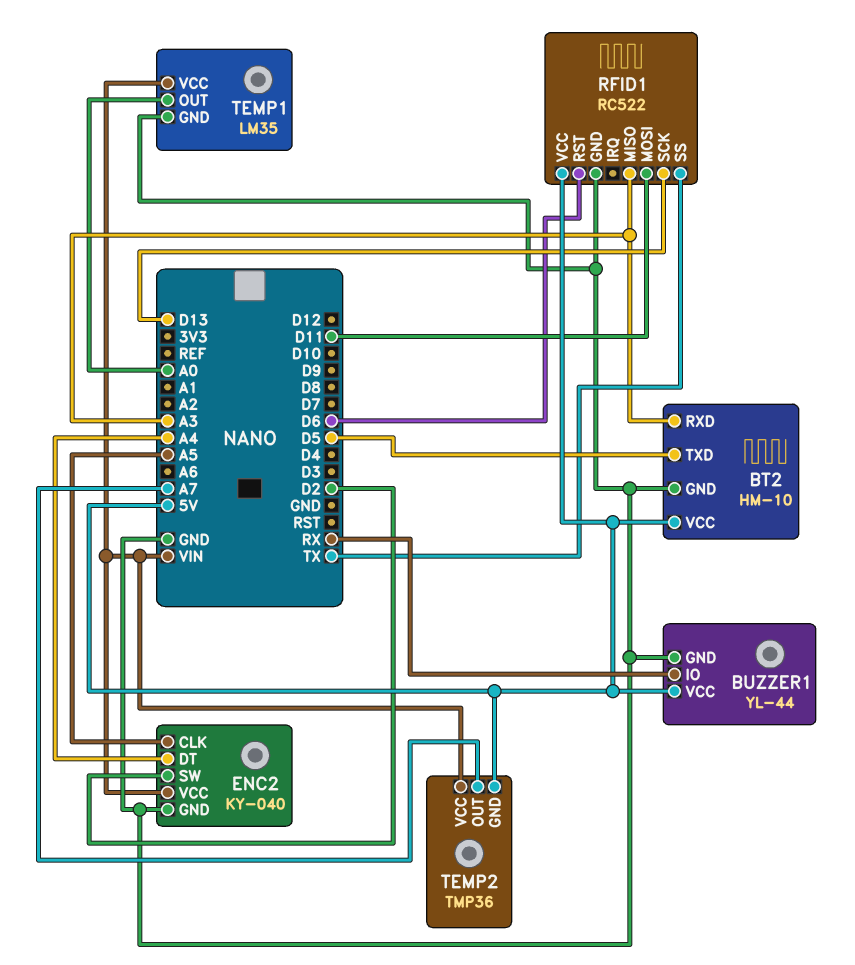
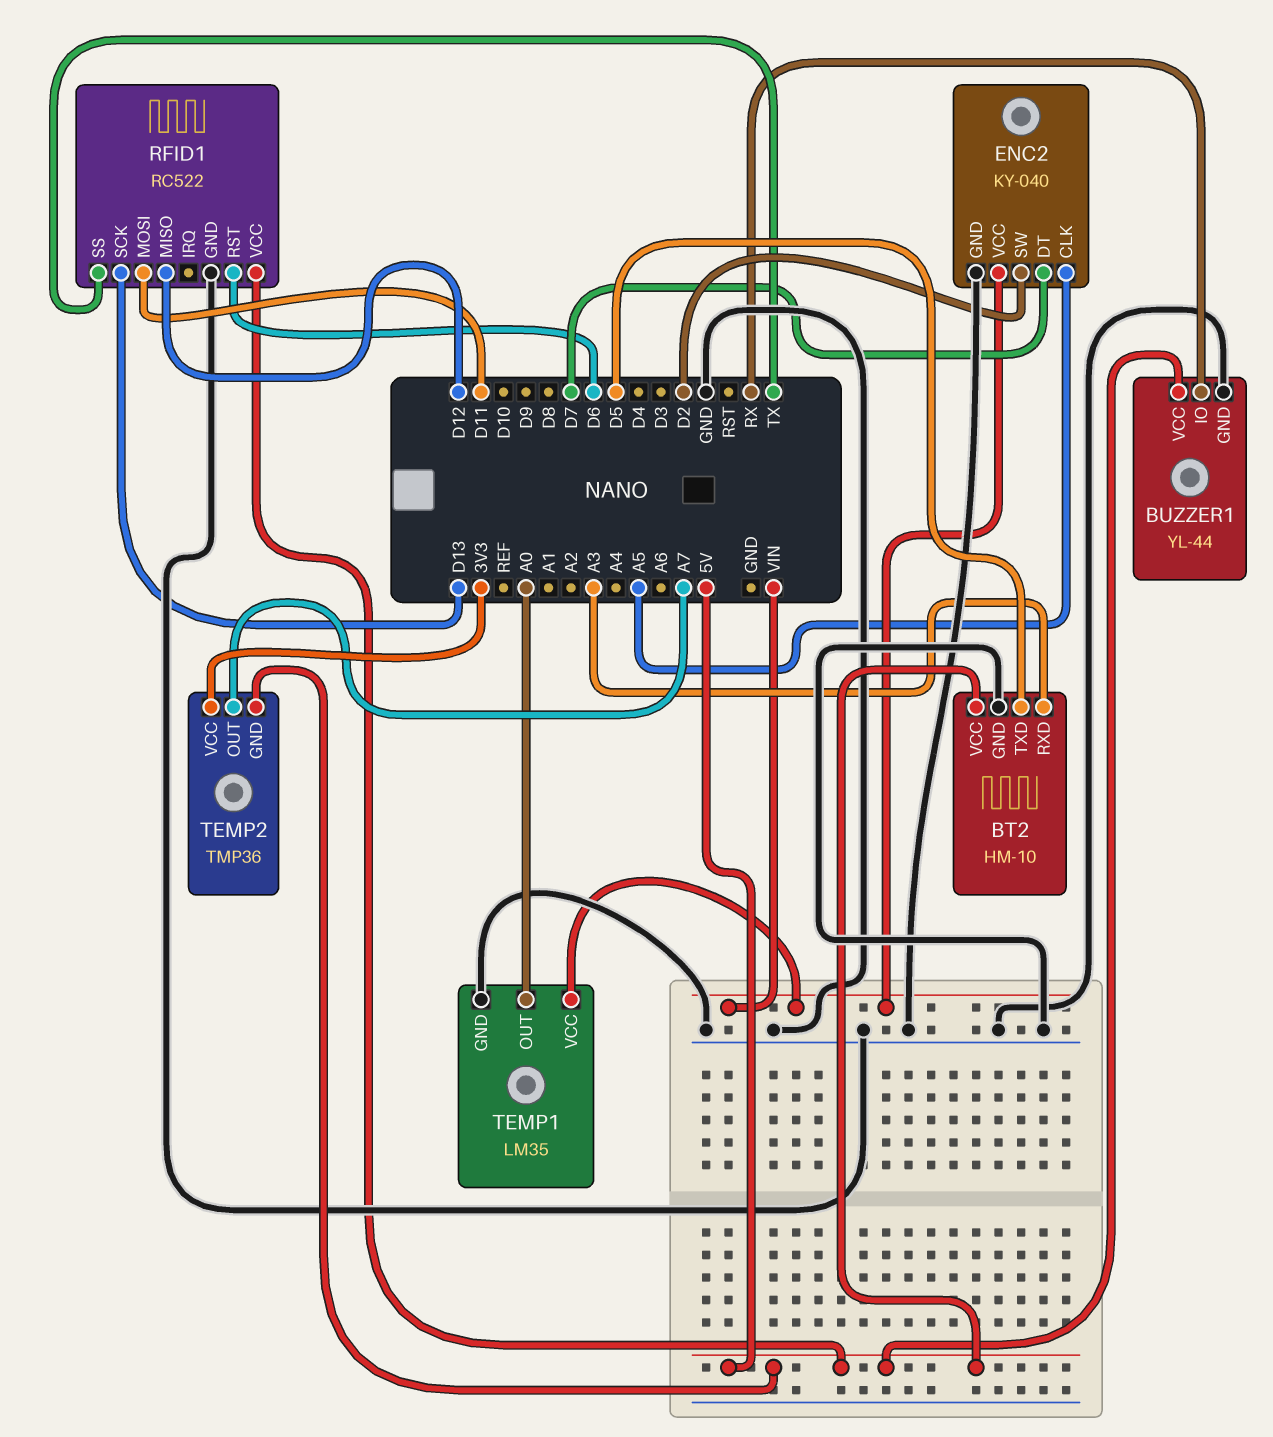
ENC2 pin DT: A4 -> D7
RFID1 pin MISO: A3 -> D12
TEMP2 pin VCC: VIN -> 3V3

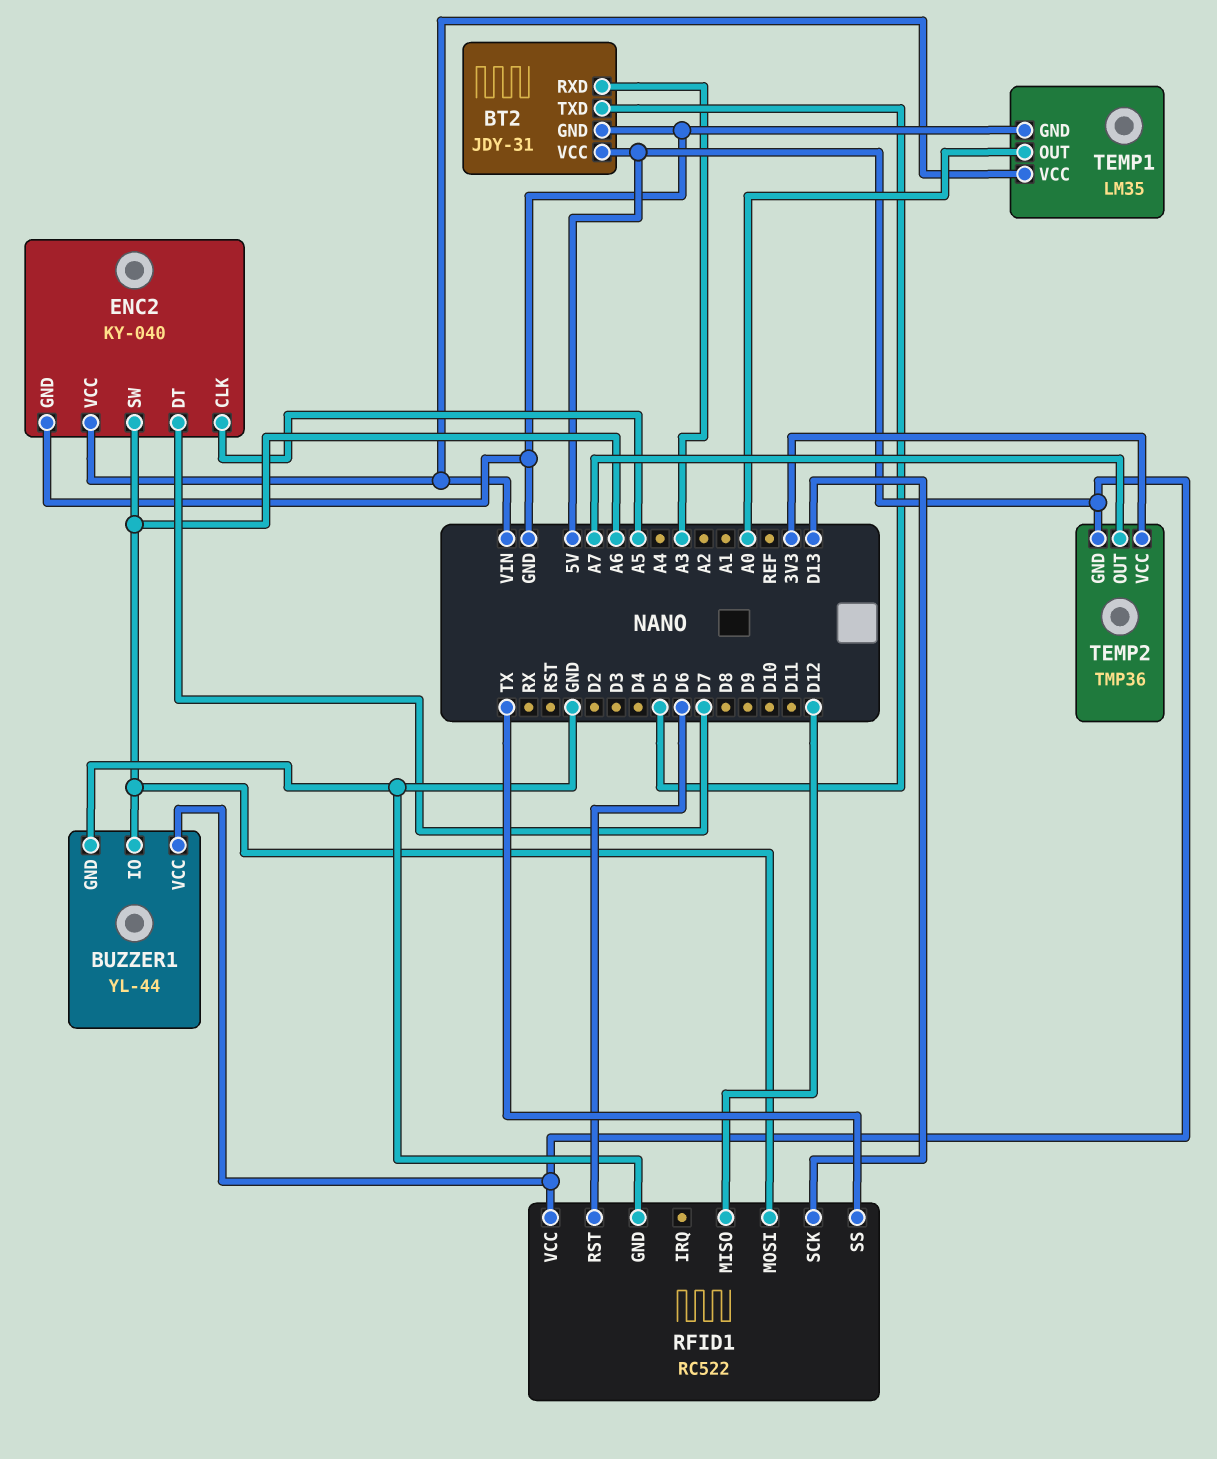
BT2: HM-10 -> JDY-31
BUZZER1 pin IO: RX -> A6
ENC2 pin SW: D2 -> A6
RFID1 pin MOSI: D11 -> A6

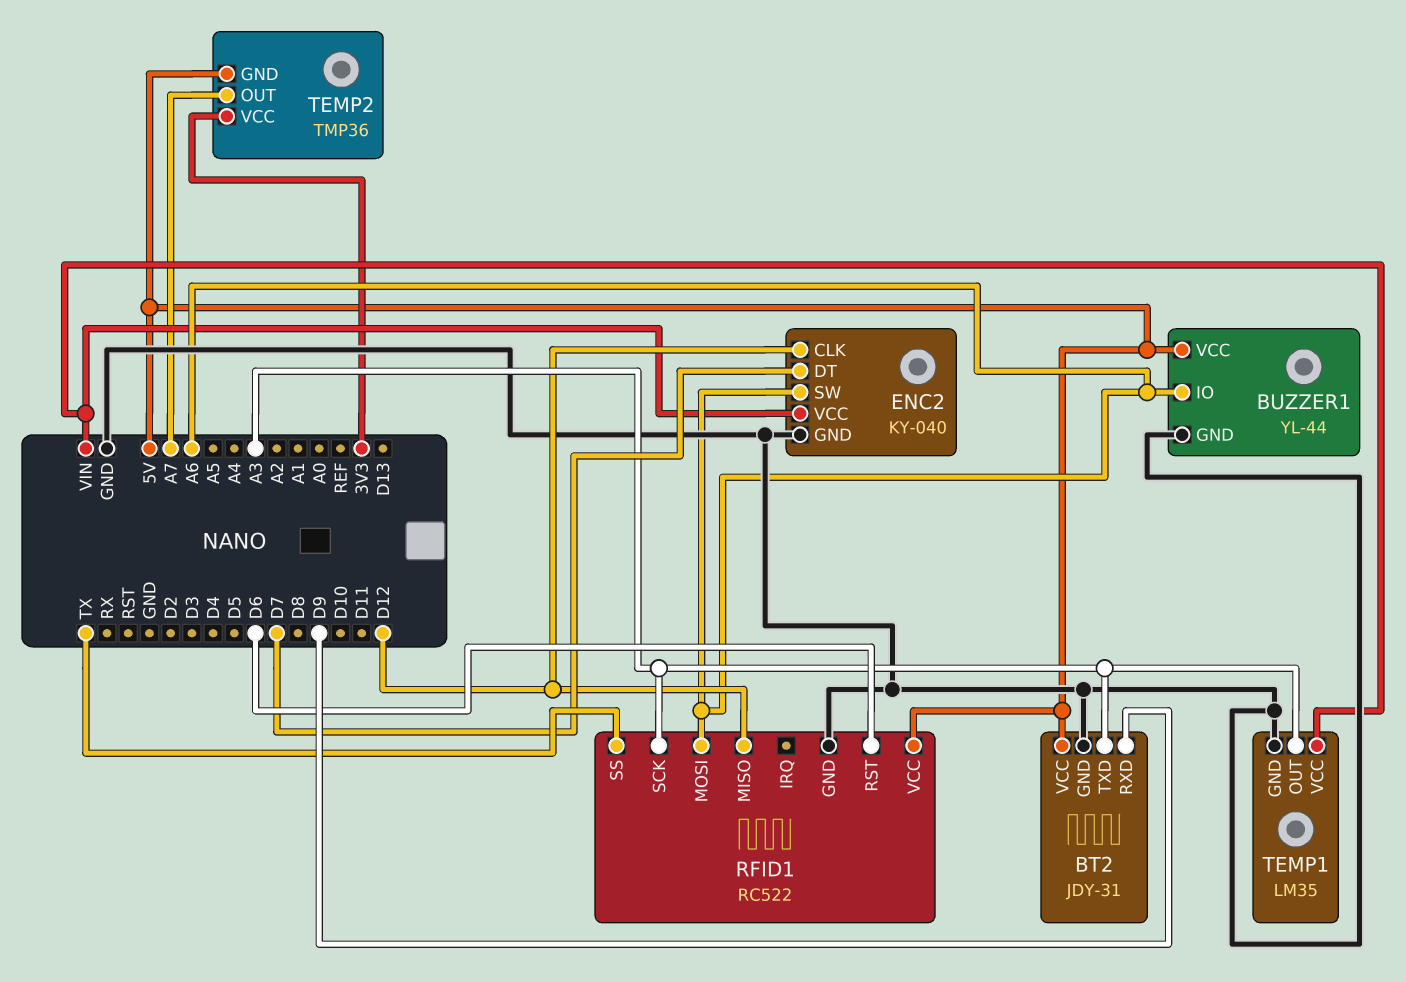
BT2 pin RXD: A3 -> D9
BT2 pin TXD: D5 -> A3
ENC2 pin CLK: A5 -> D12
RFID1 pin SCK: D13 -> A3
TEMP1 pin OUT: A0 -> A3

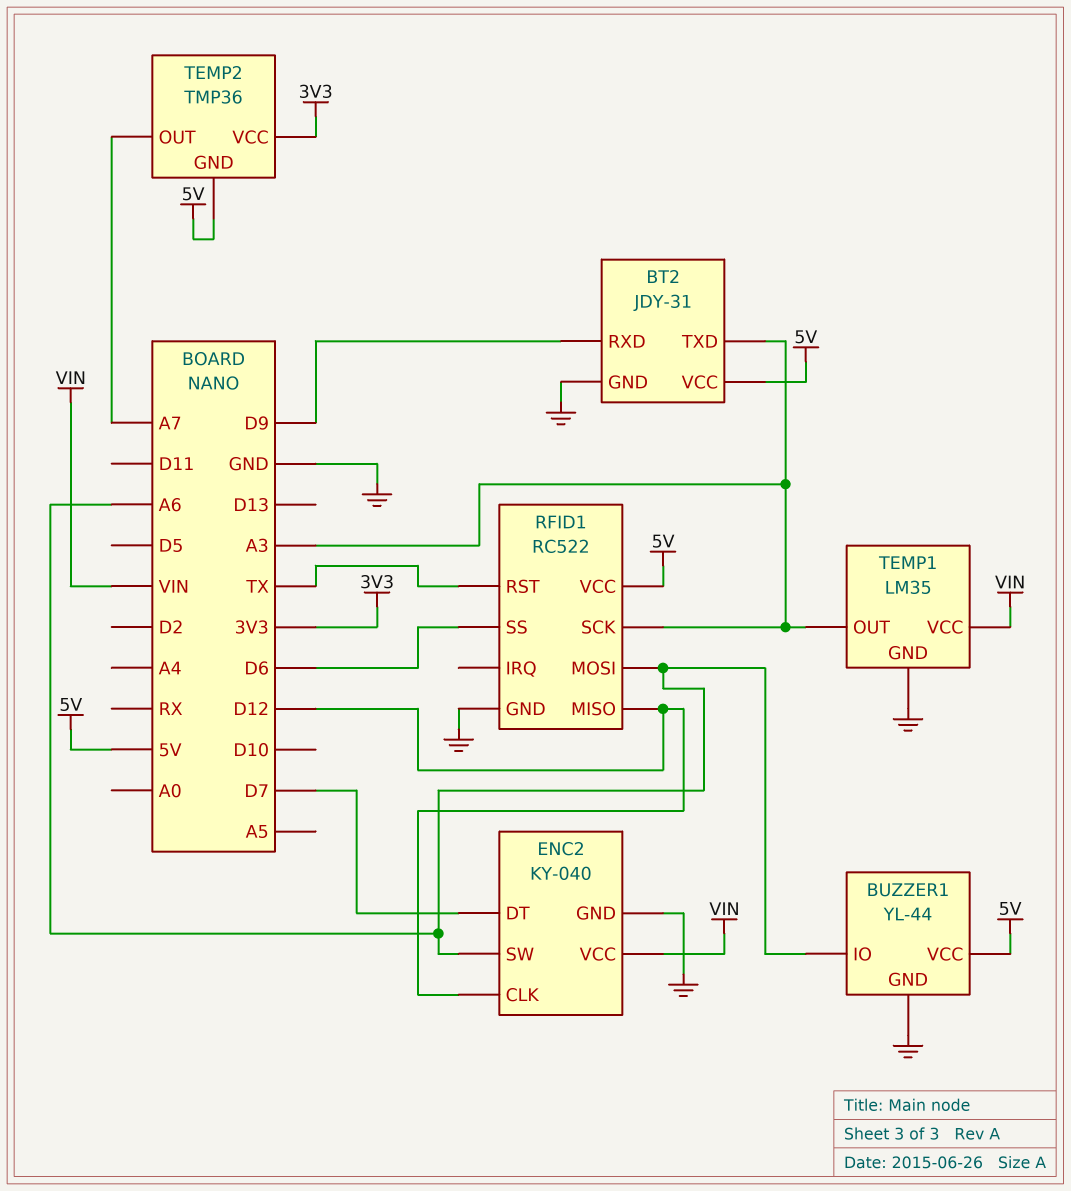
RFID1 pin RST: D6 -> TX
RFID1 pin SS: TX -> D6

